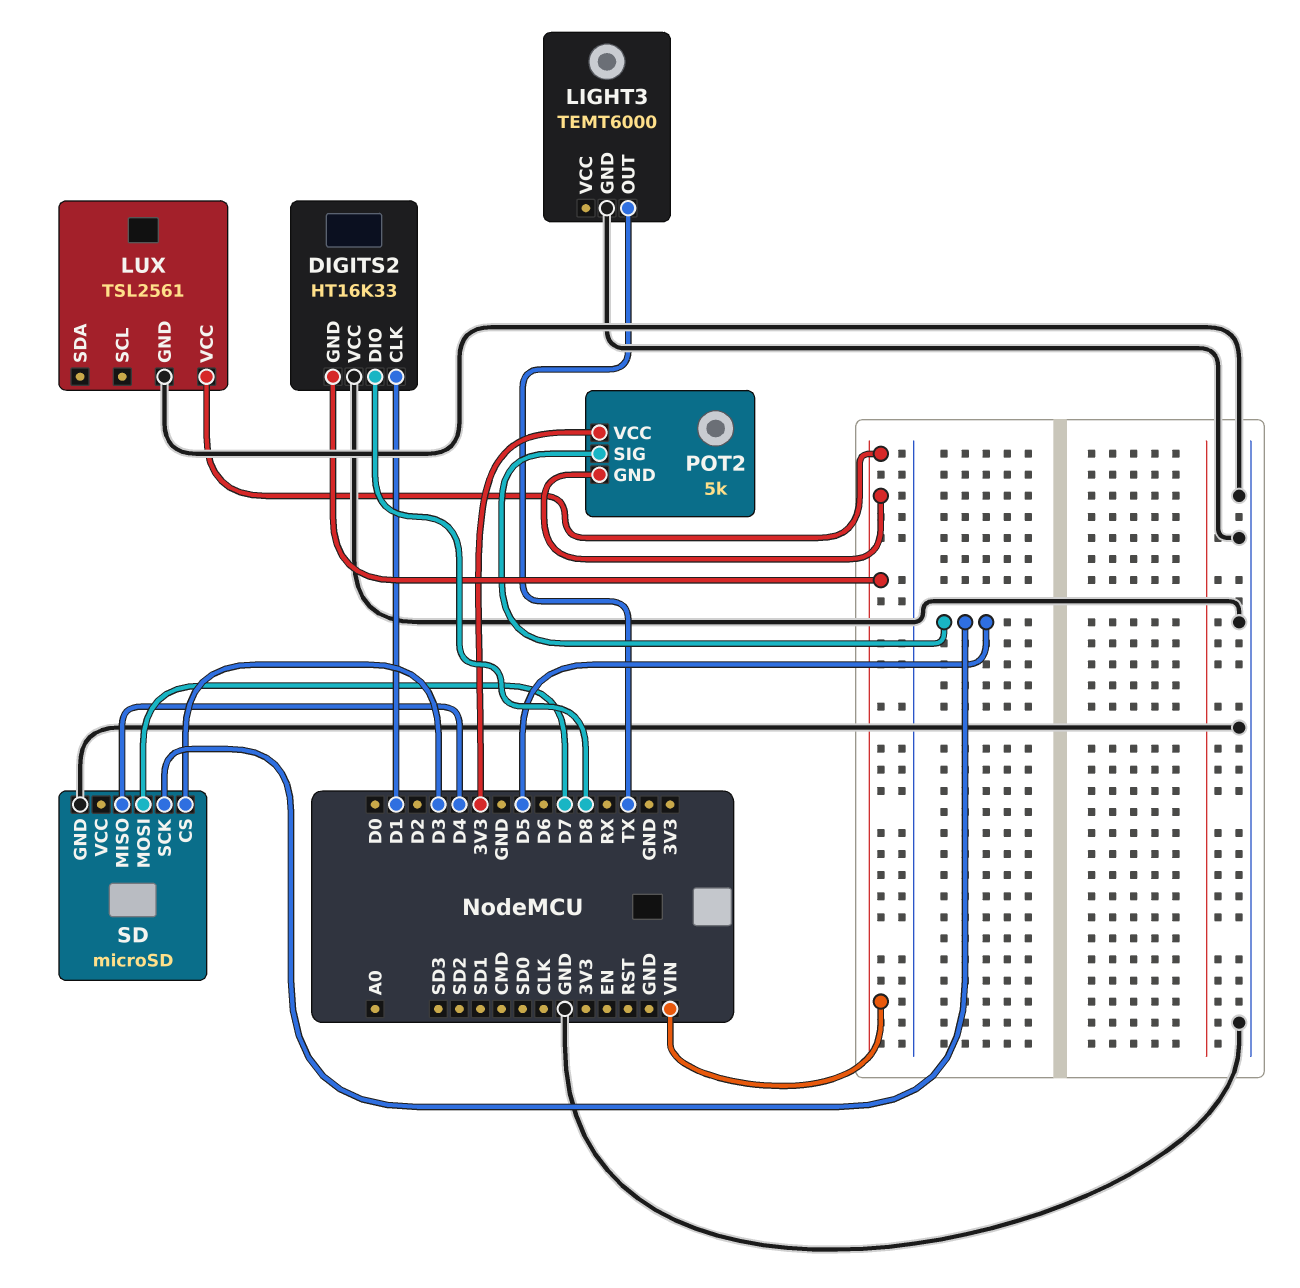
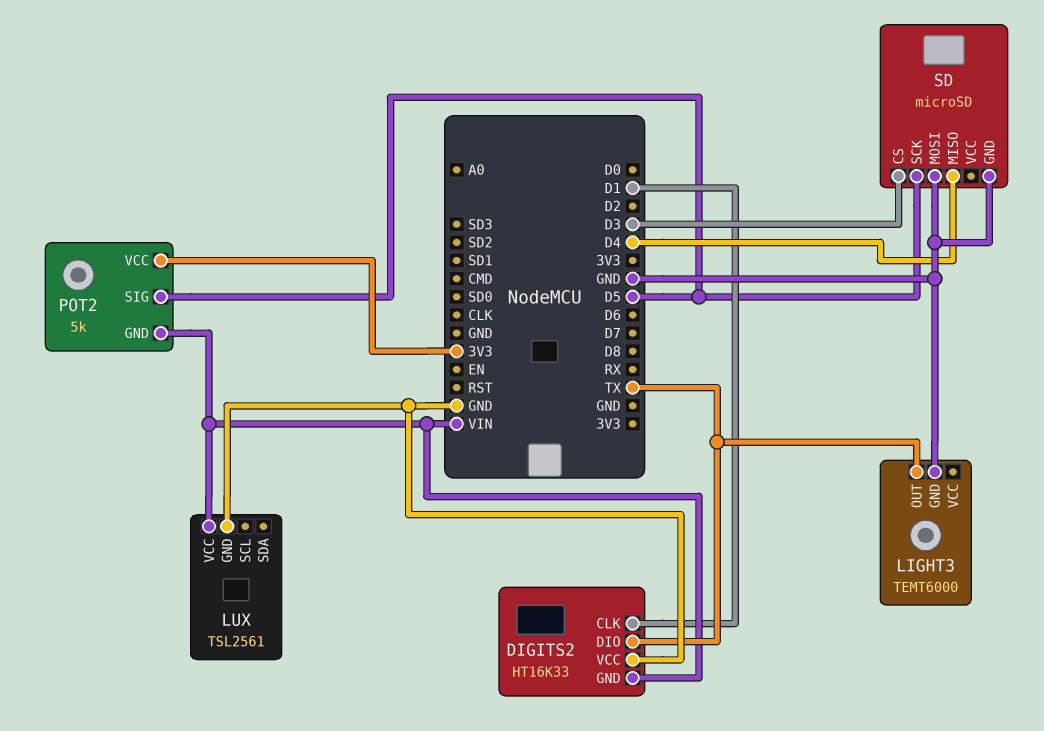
DIGITS2 pin DIO: D8 -> TX
SD pin MOSI: D7 -> GND

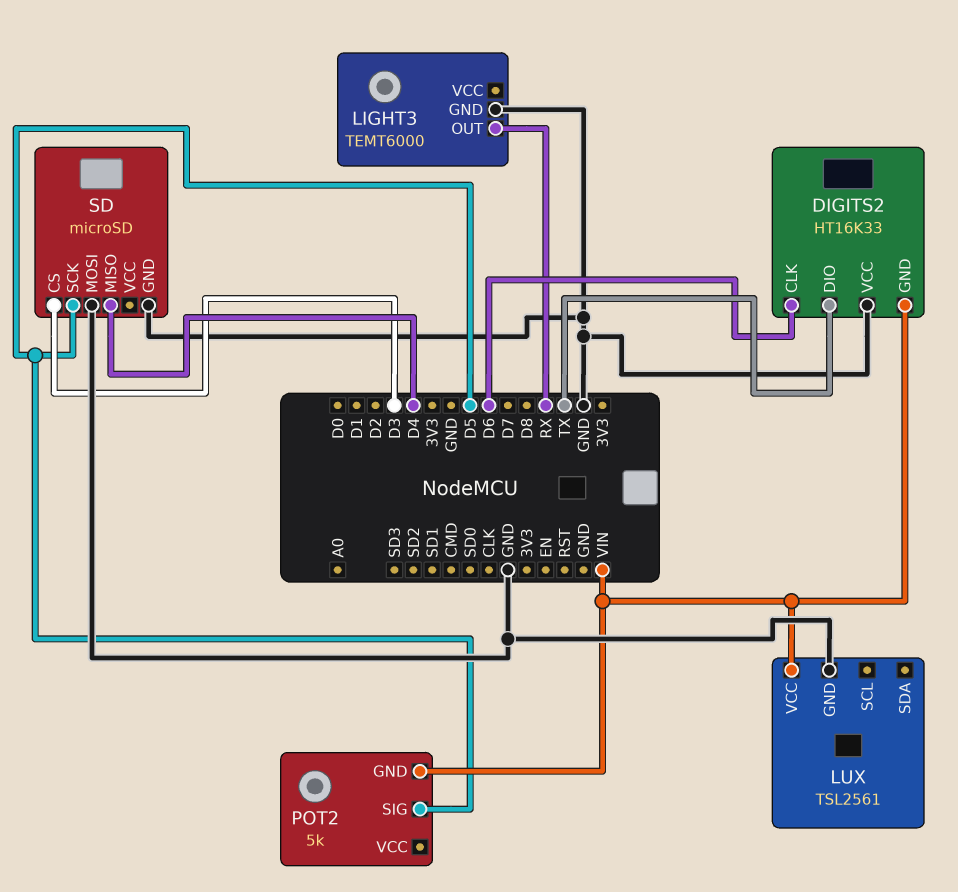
DIGITS2 pin CLK: D1 -> D6
LIGHT3 pin OUT: TX -> RX
POT2 pin VCC: 3V3 -> none

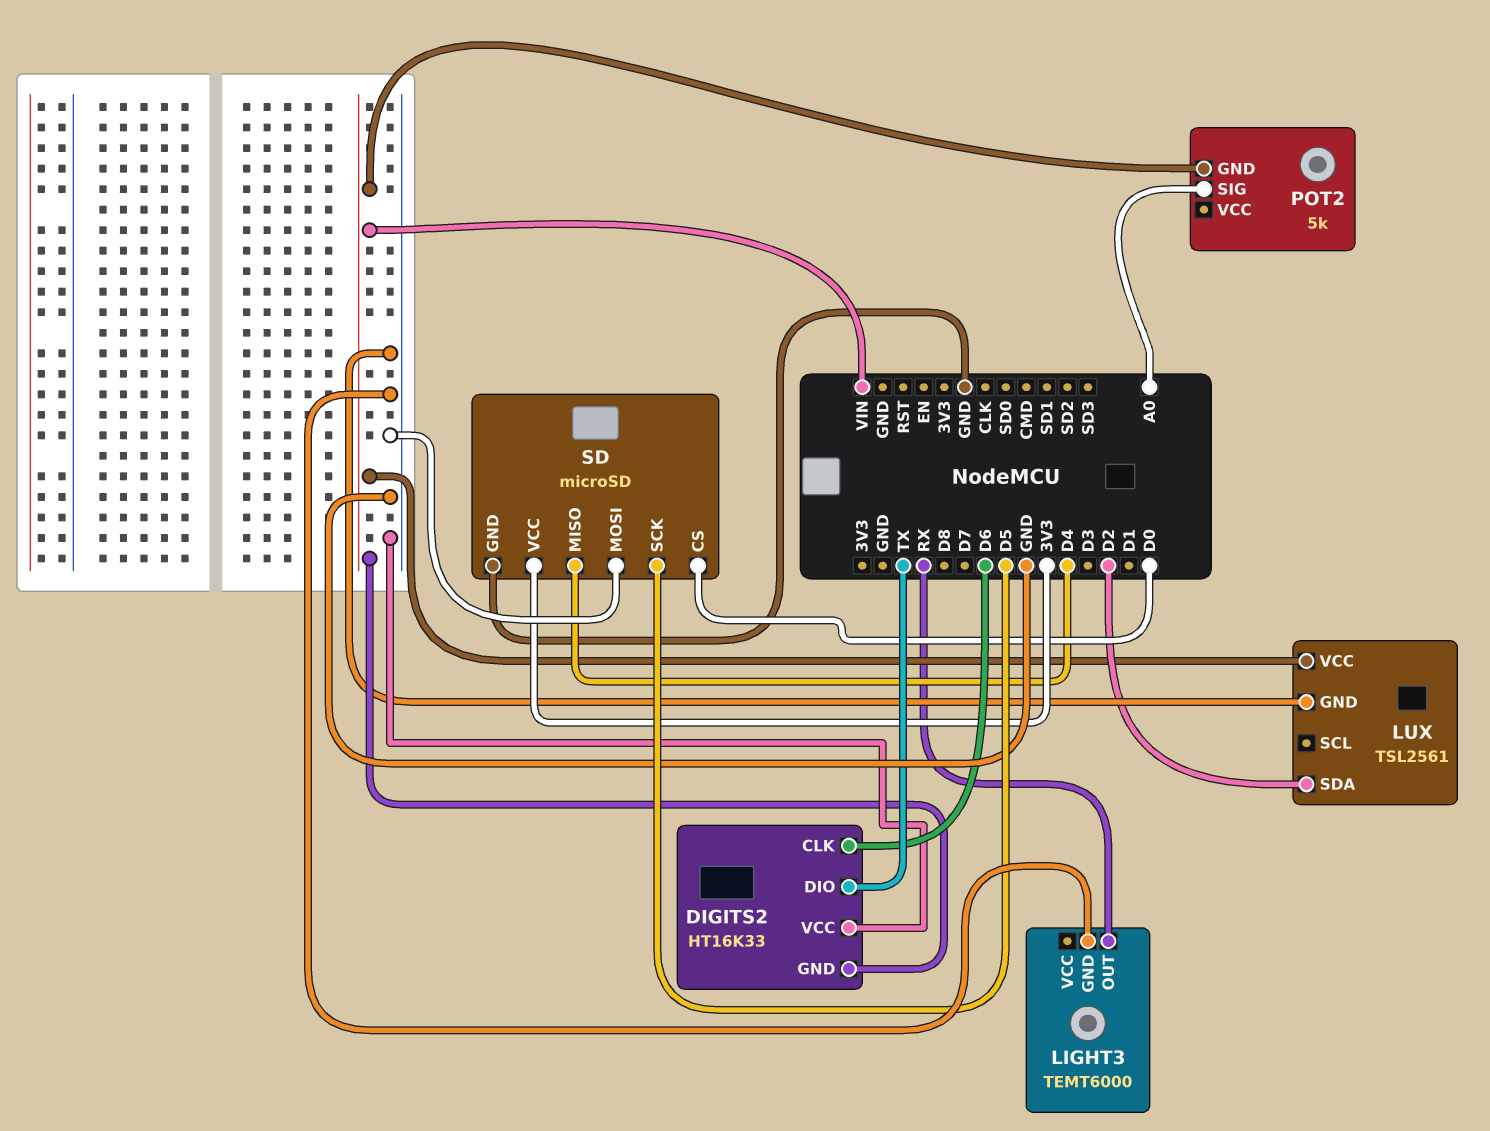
LUX pin SDA: none -> D2
POT2 pin SIG: D5 -> A0
SD pin CS: D3 -> D0
SD pin VCC: none -> 3V3

